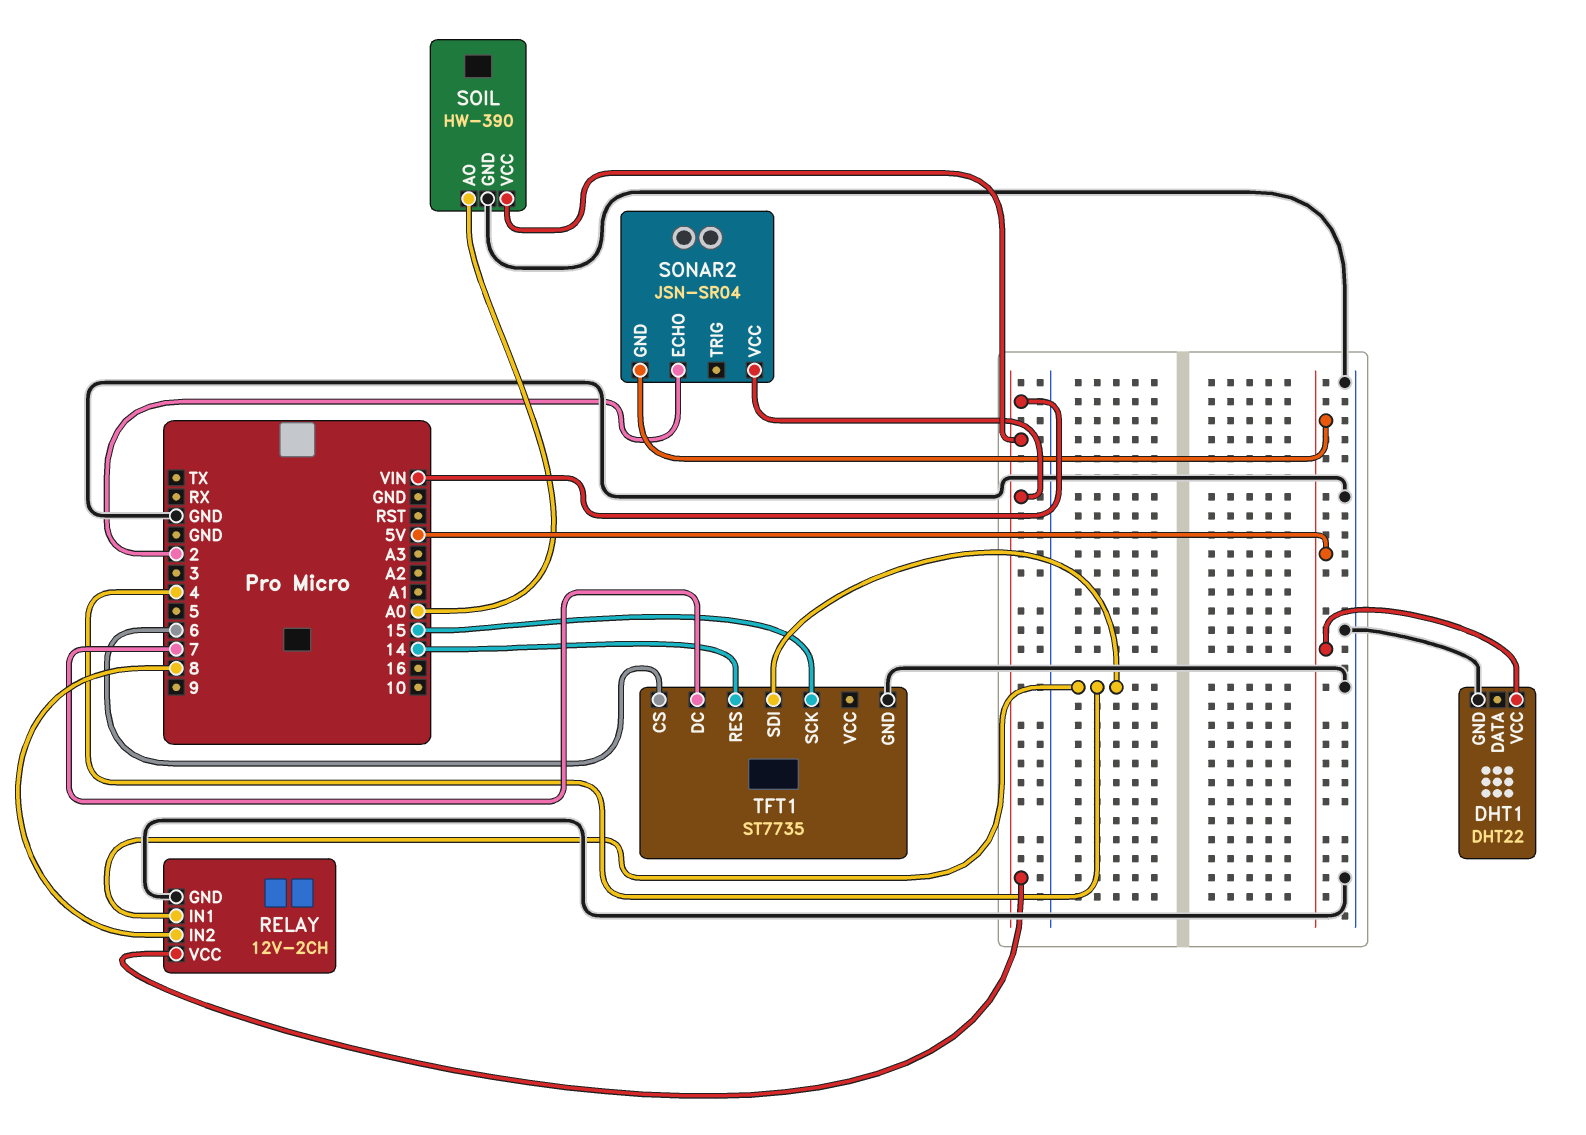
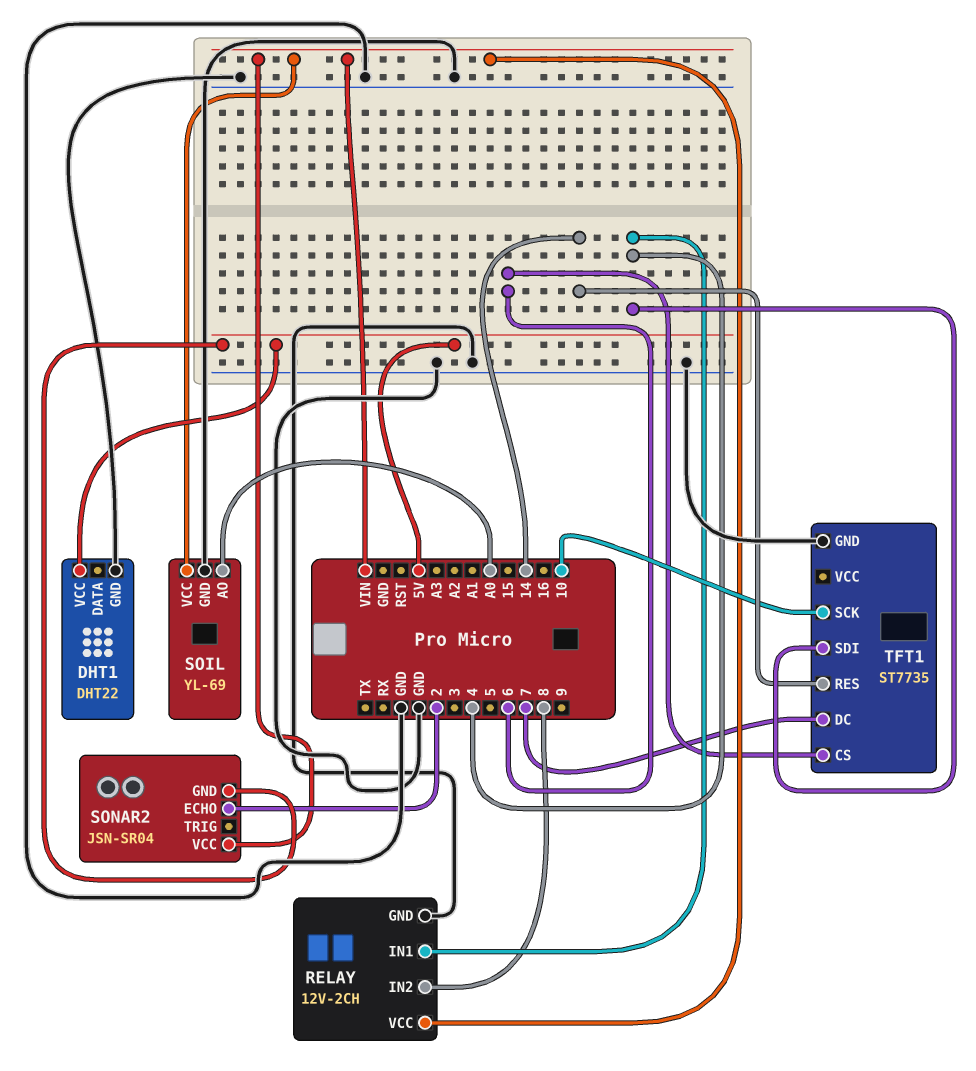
SOIL: HW-390 -> YL-69
TFT1 pin SCK: 15 -> 10

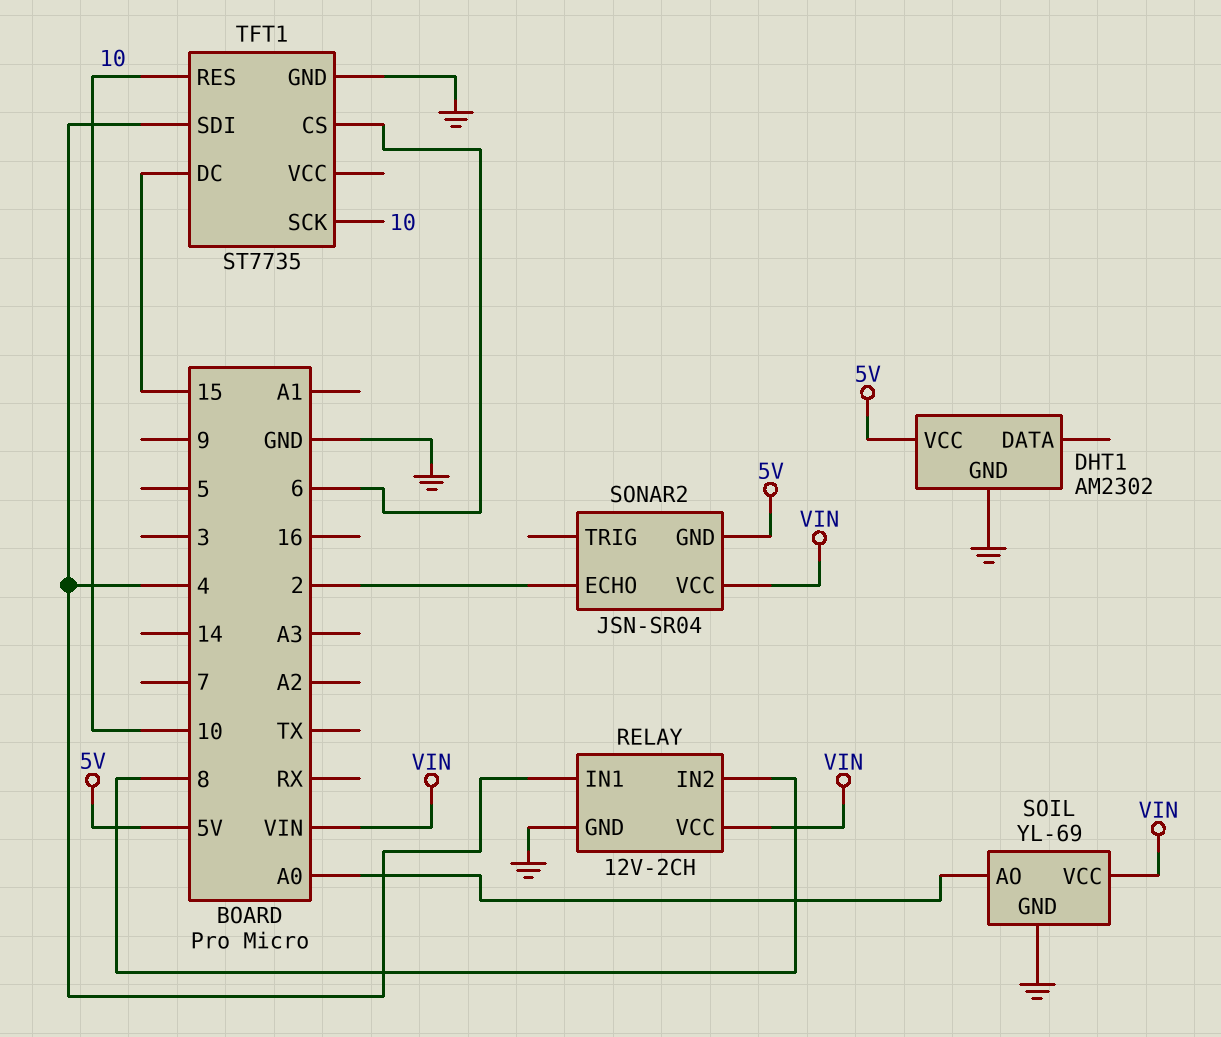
DHT1: DHT22 -> AM2302
TFT1 pin DC: 7 -> 15
TFT1 pin RES: 14 -> 10

